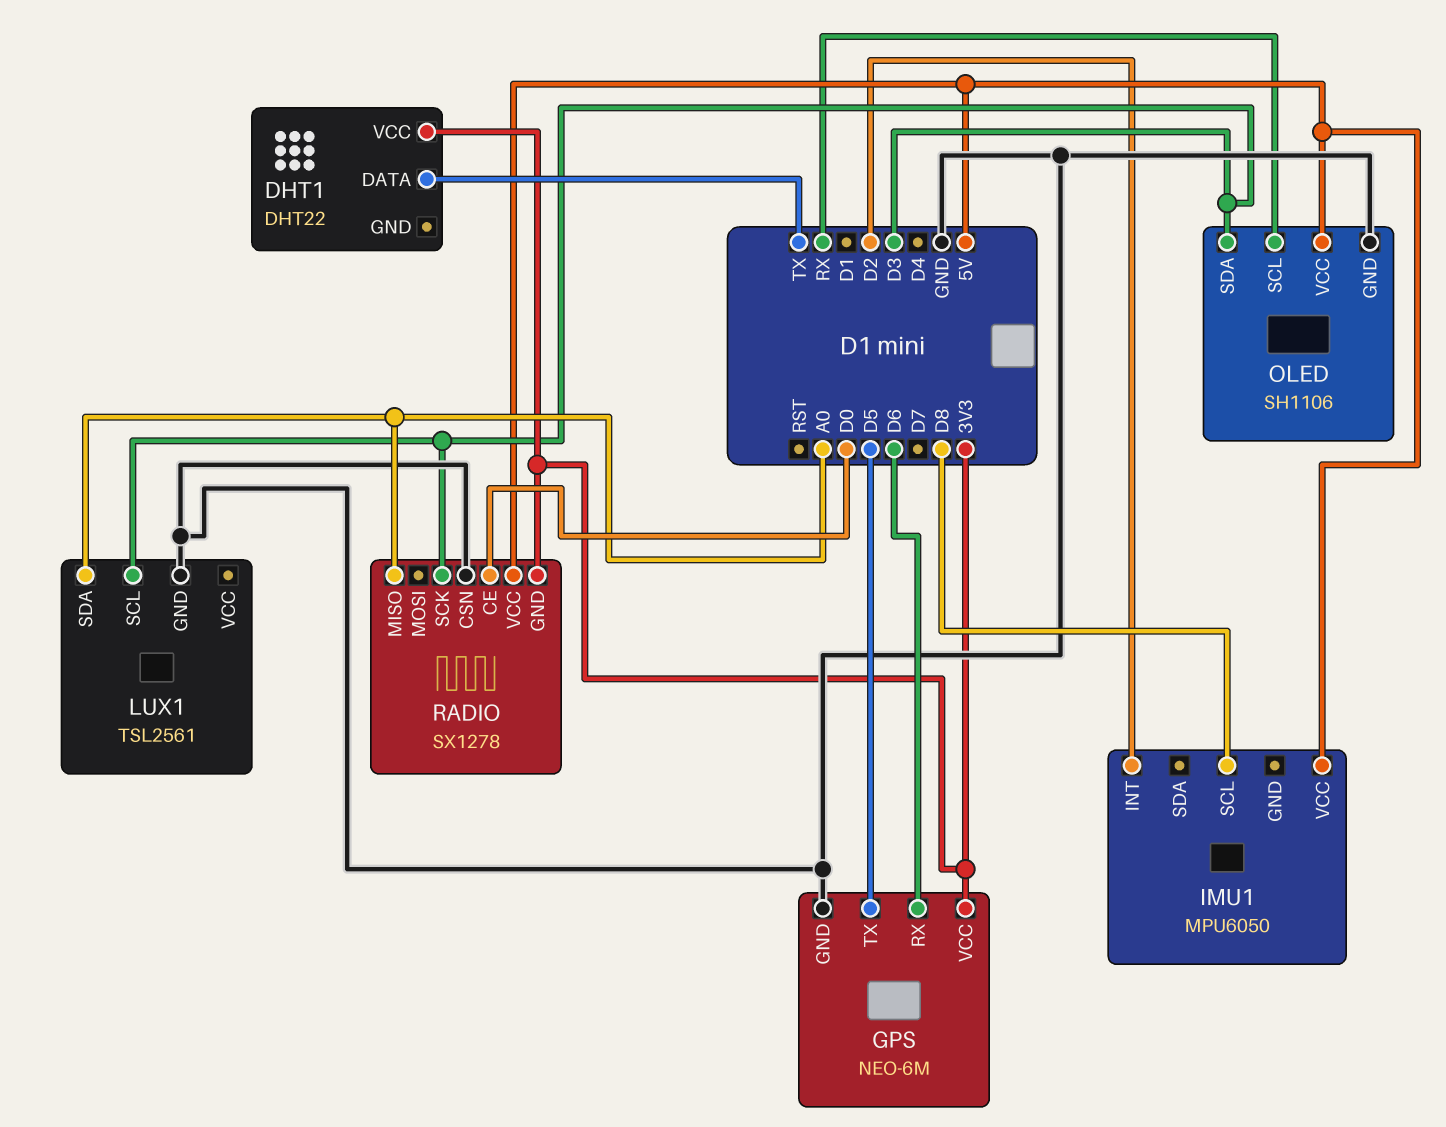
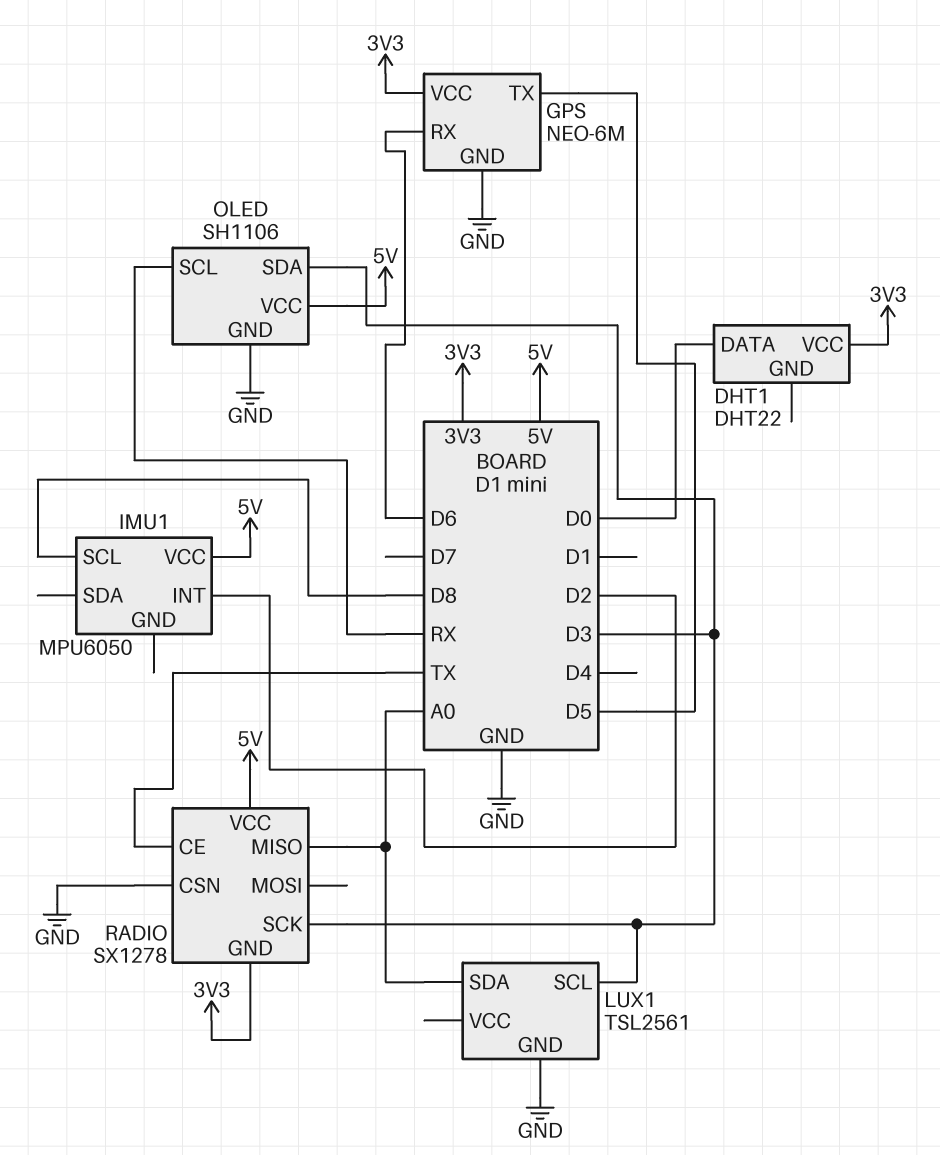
DHT1 pin DATA: TX -> D0
RADIO pin CE: D0 -> TX

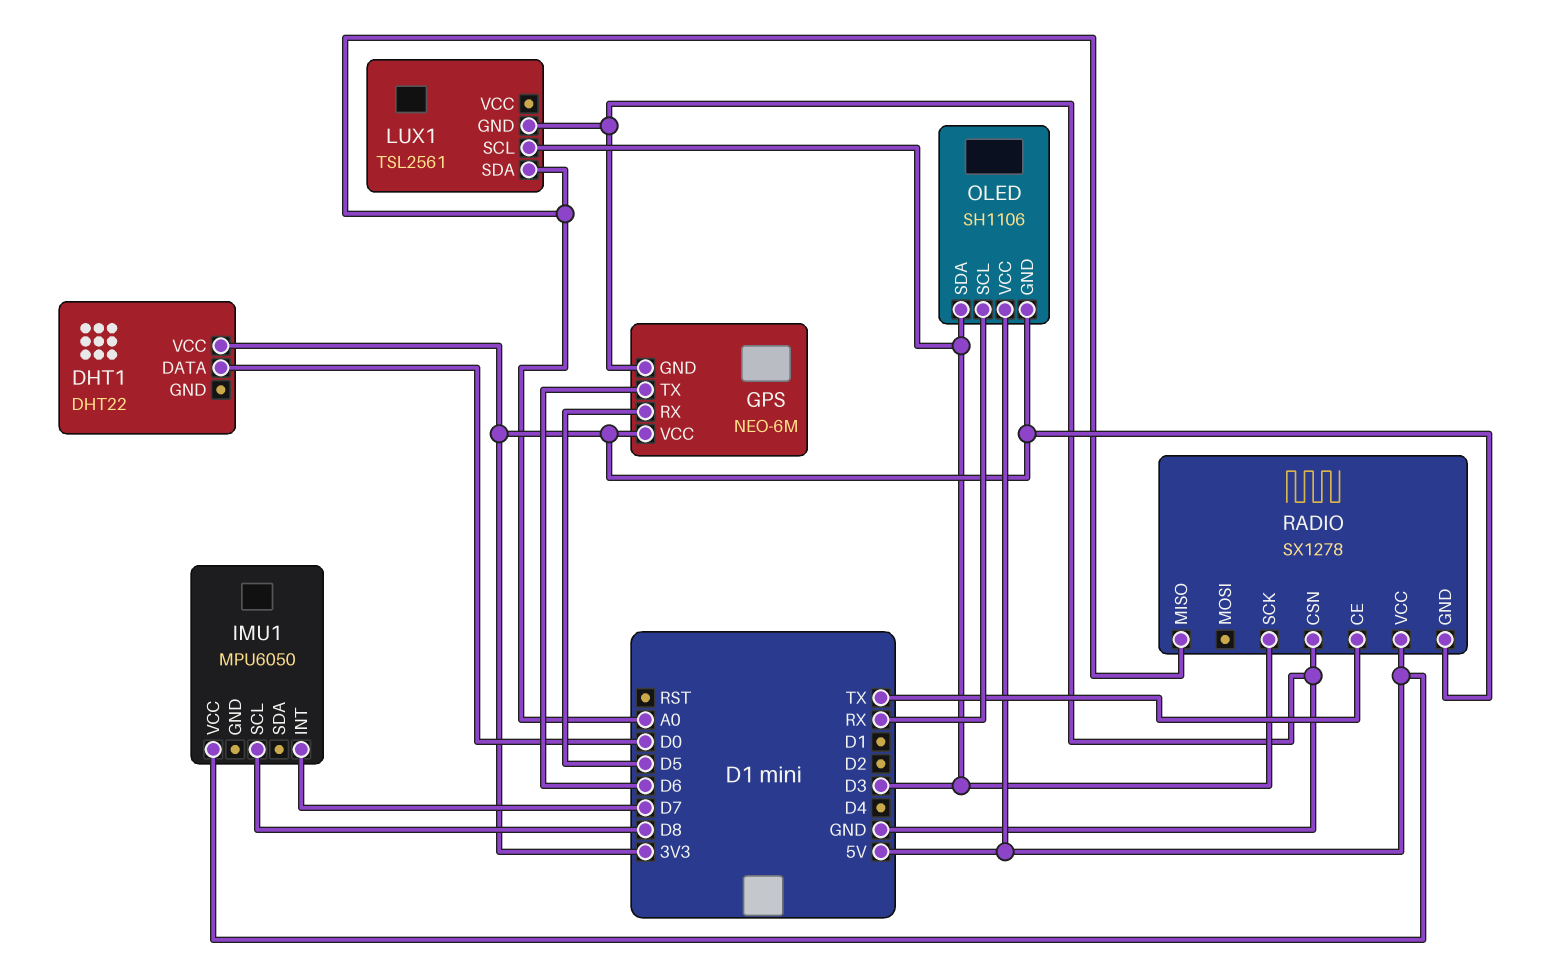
GPS pin RX: D6 -> D5
GPS pin TX: D5 -> D6
IMU1 pin INT: D2 -> D7
OLED pin GND: GND -> 3V3

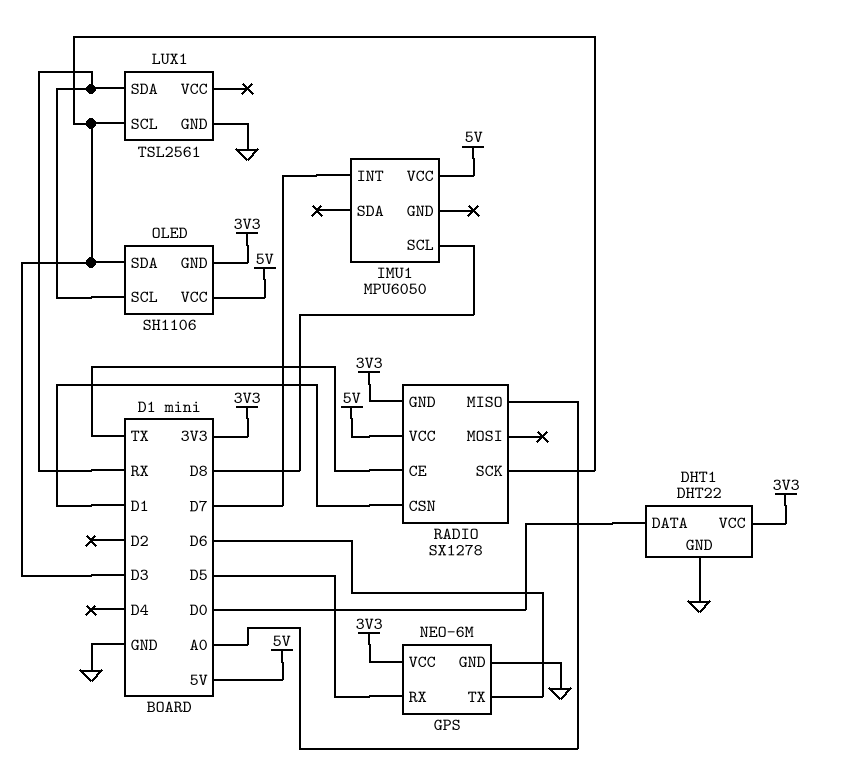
DHT1 pin GND: none -> GND
LUX1 pin SDA: A0 -> RX
RADIO pin CSN: GND -> D1

